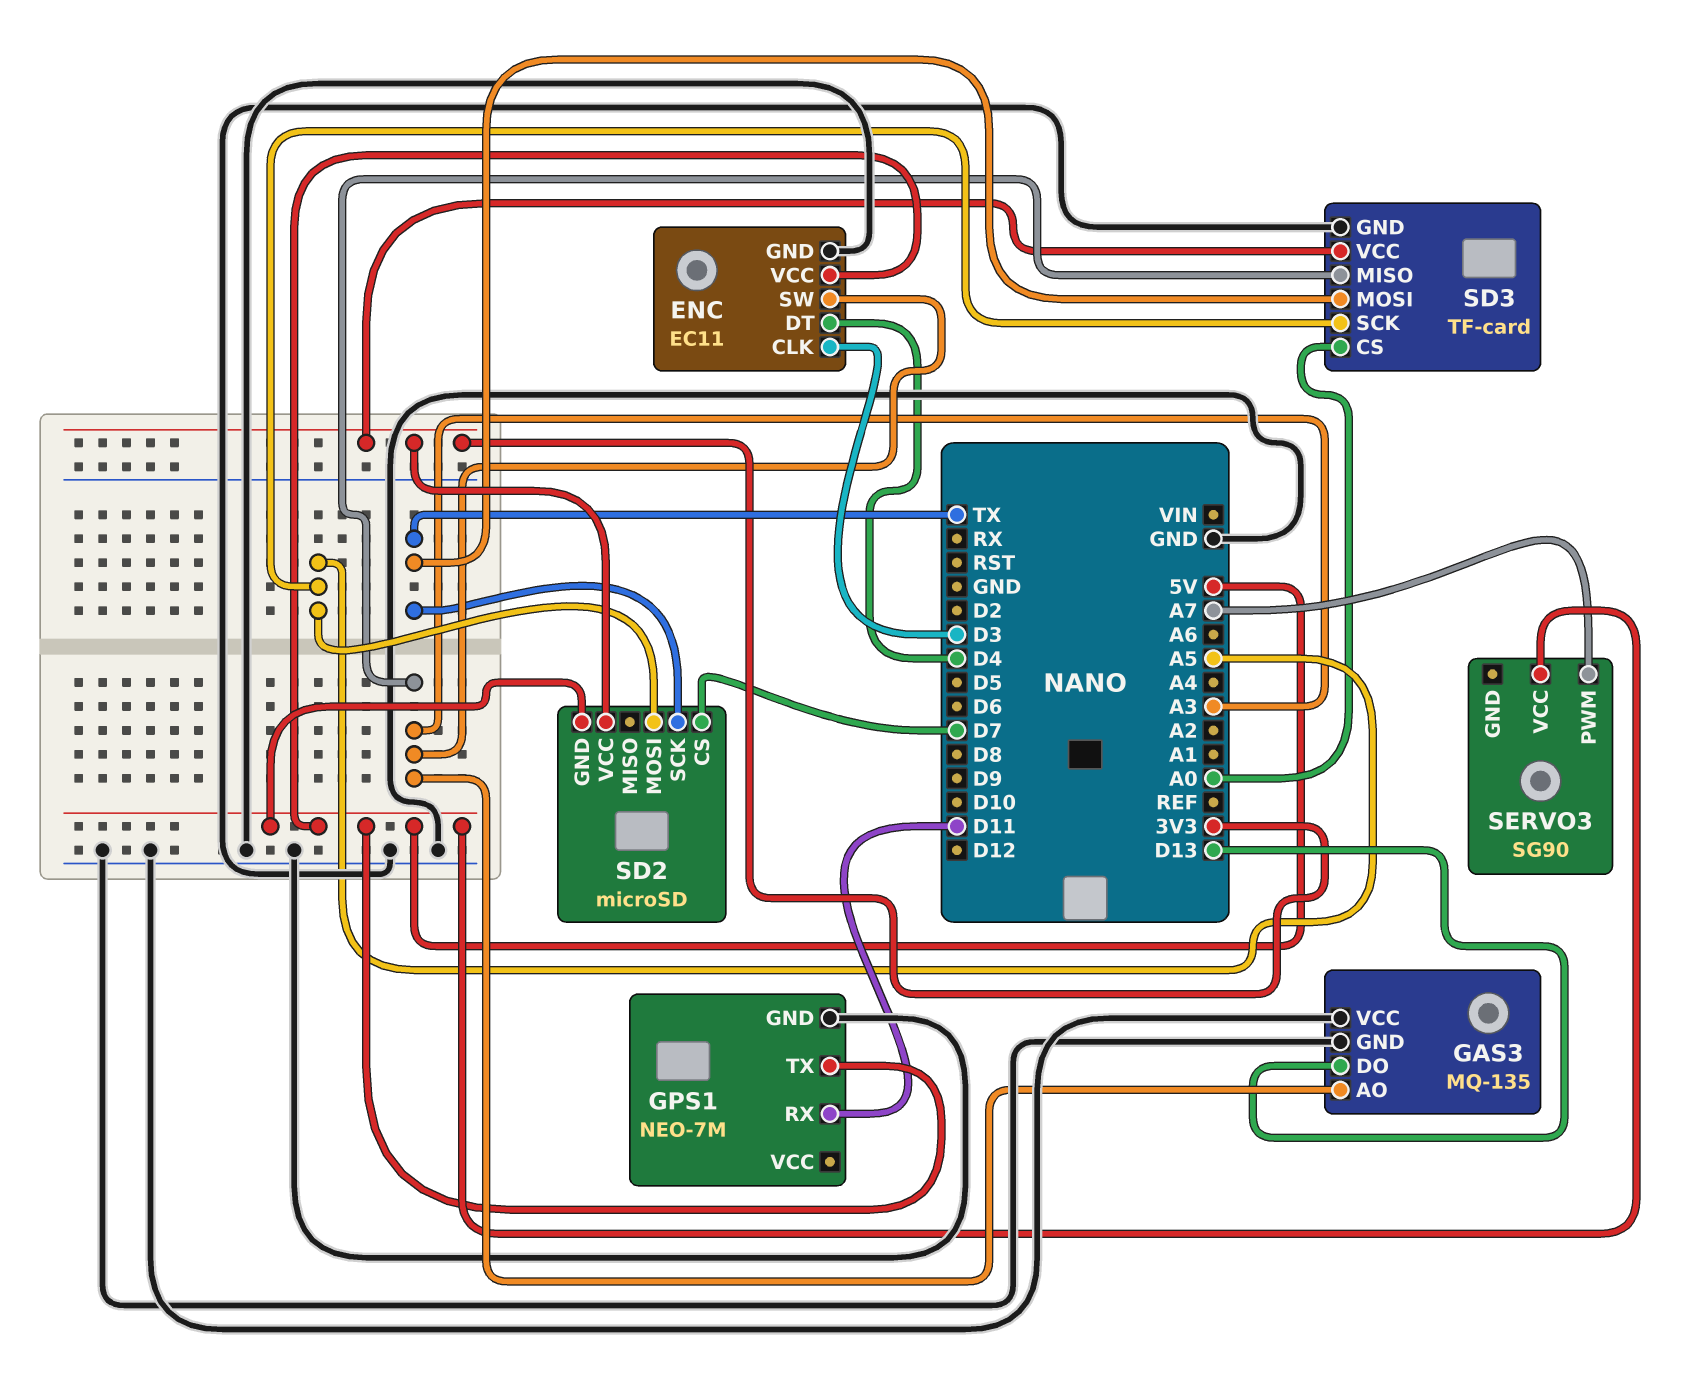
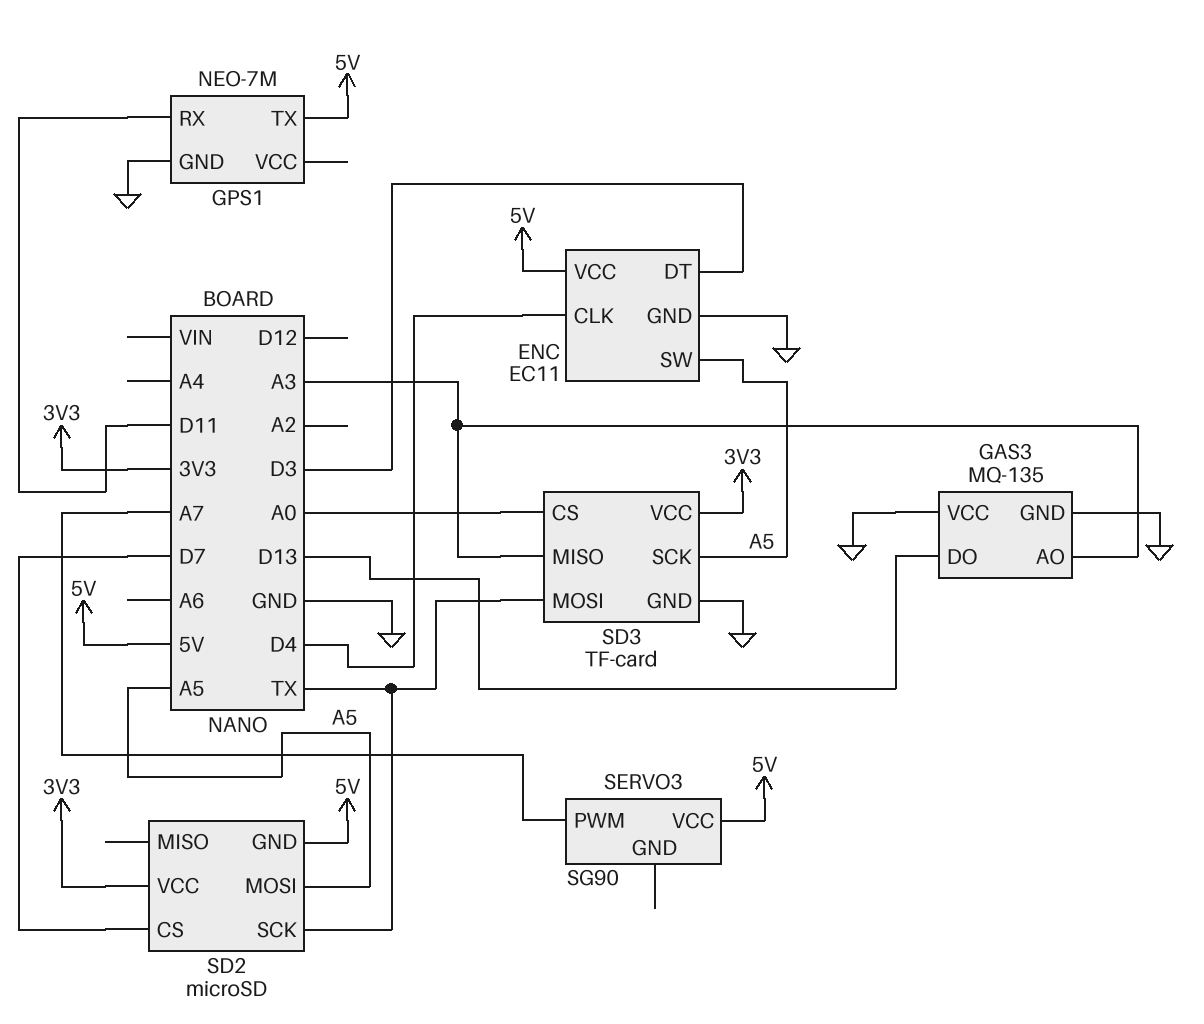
ENC pin CLK: D3 -> D4
ENC pin DT: D4 -> D3
ENC pin SW: A3 -> A5

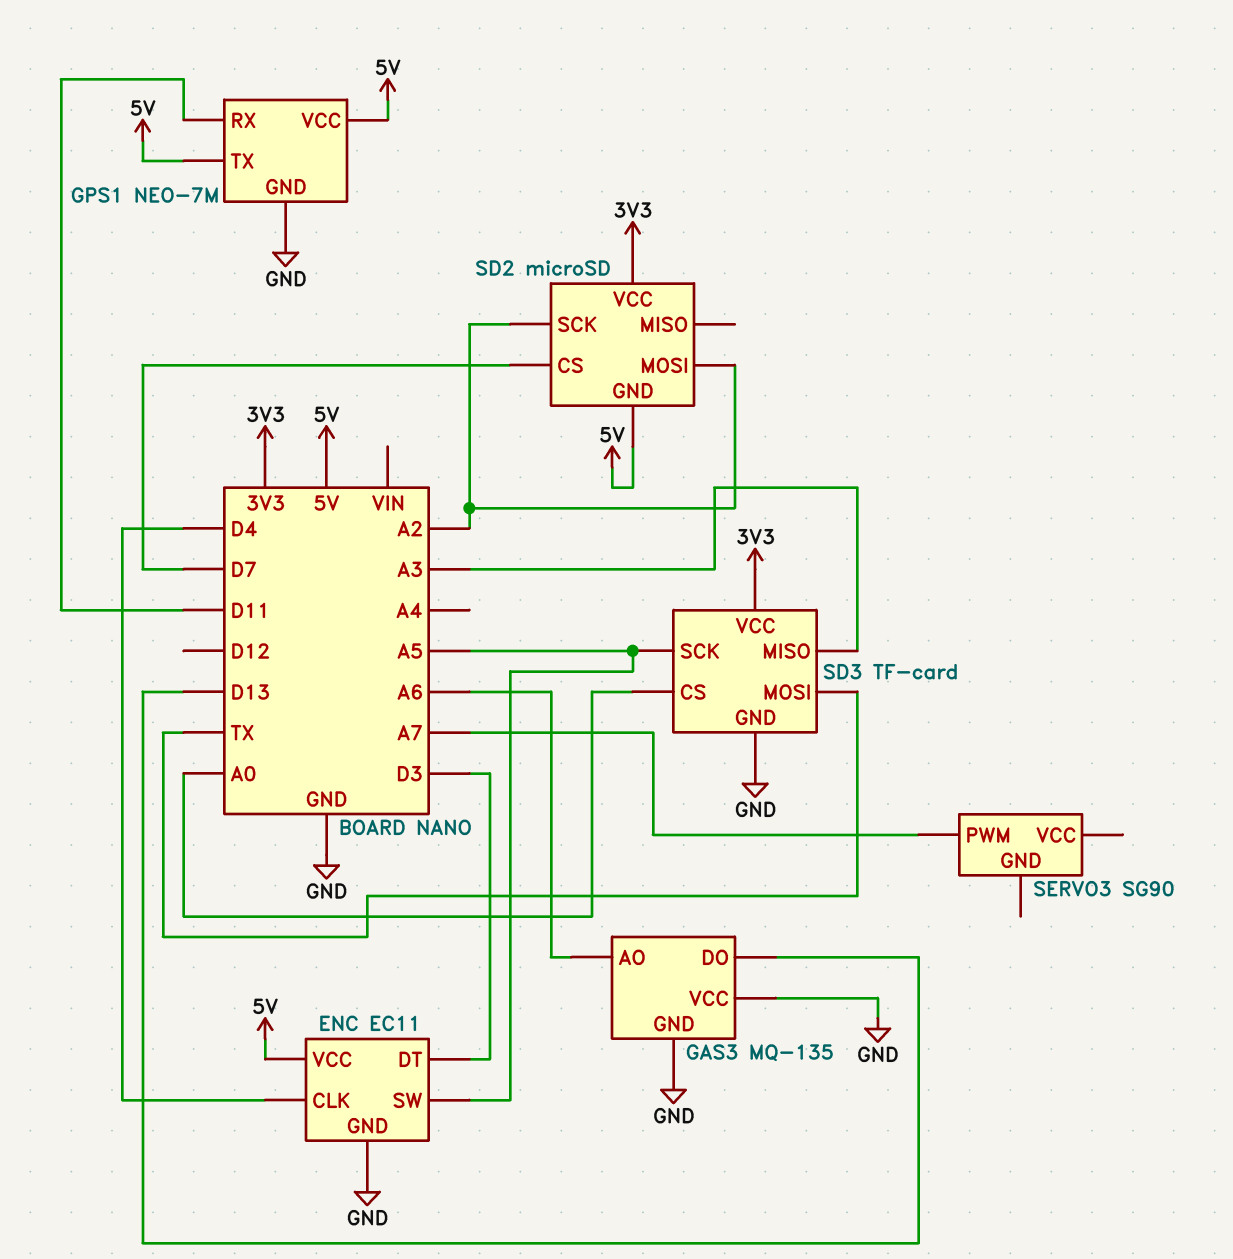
GAS3 pin AO: A3 -> A6
GPS1 pin VCC: none -> 5V
SD2 pin MOSI: A5 -> A2
SD2 pin SCK: TX -> A2
SERVO3 pin VCC: 5V -> none

